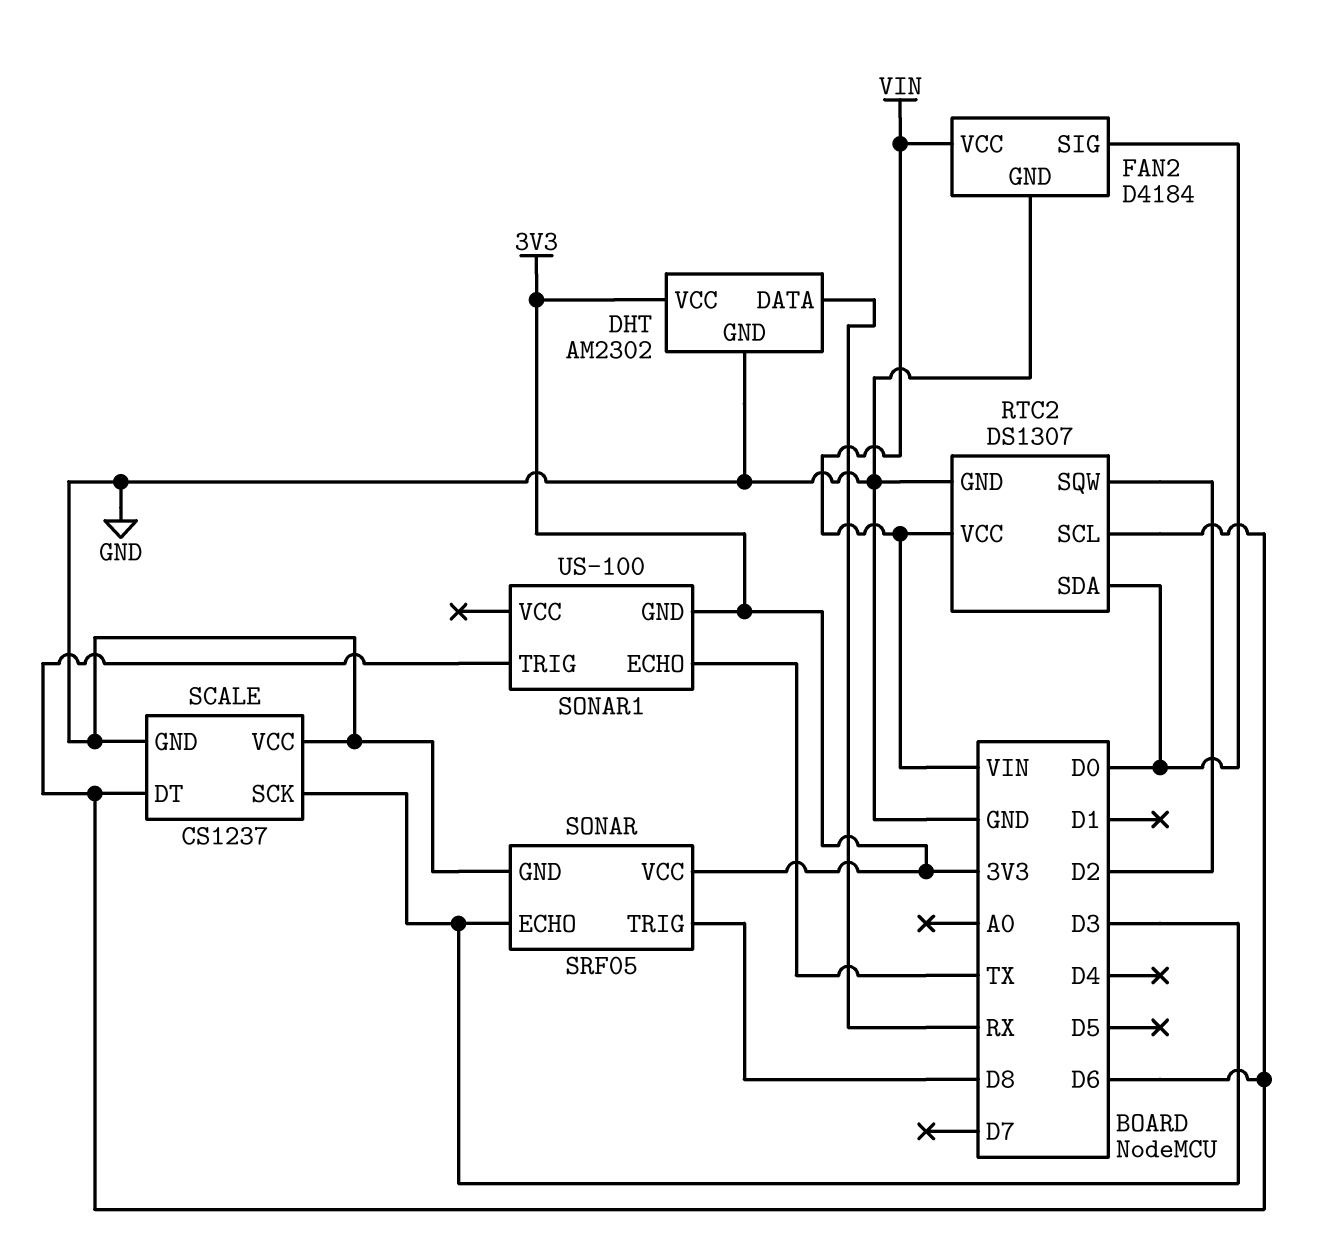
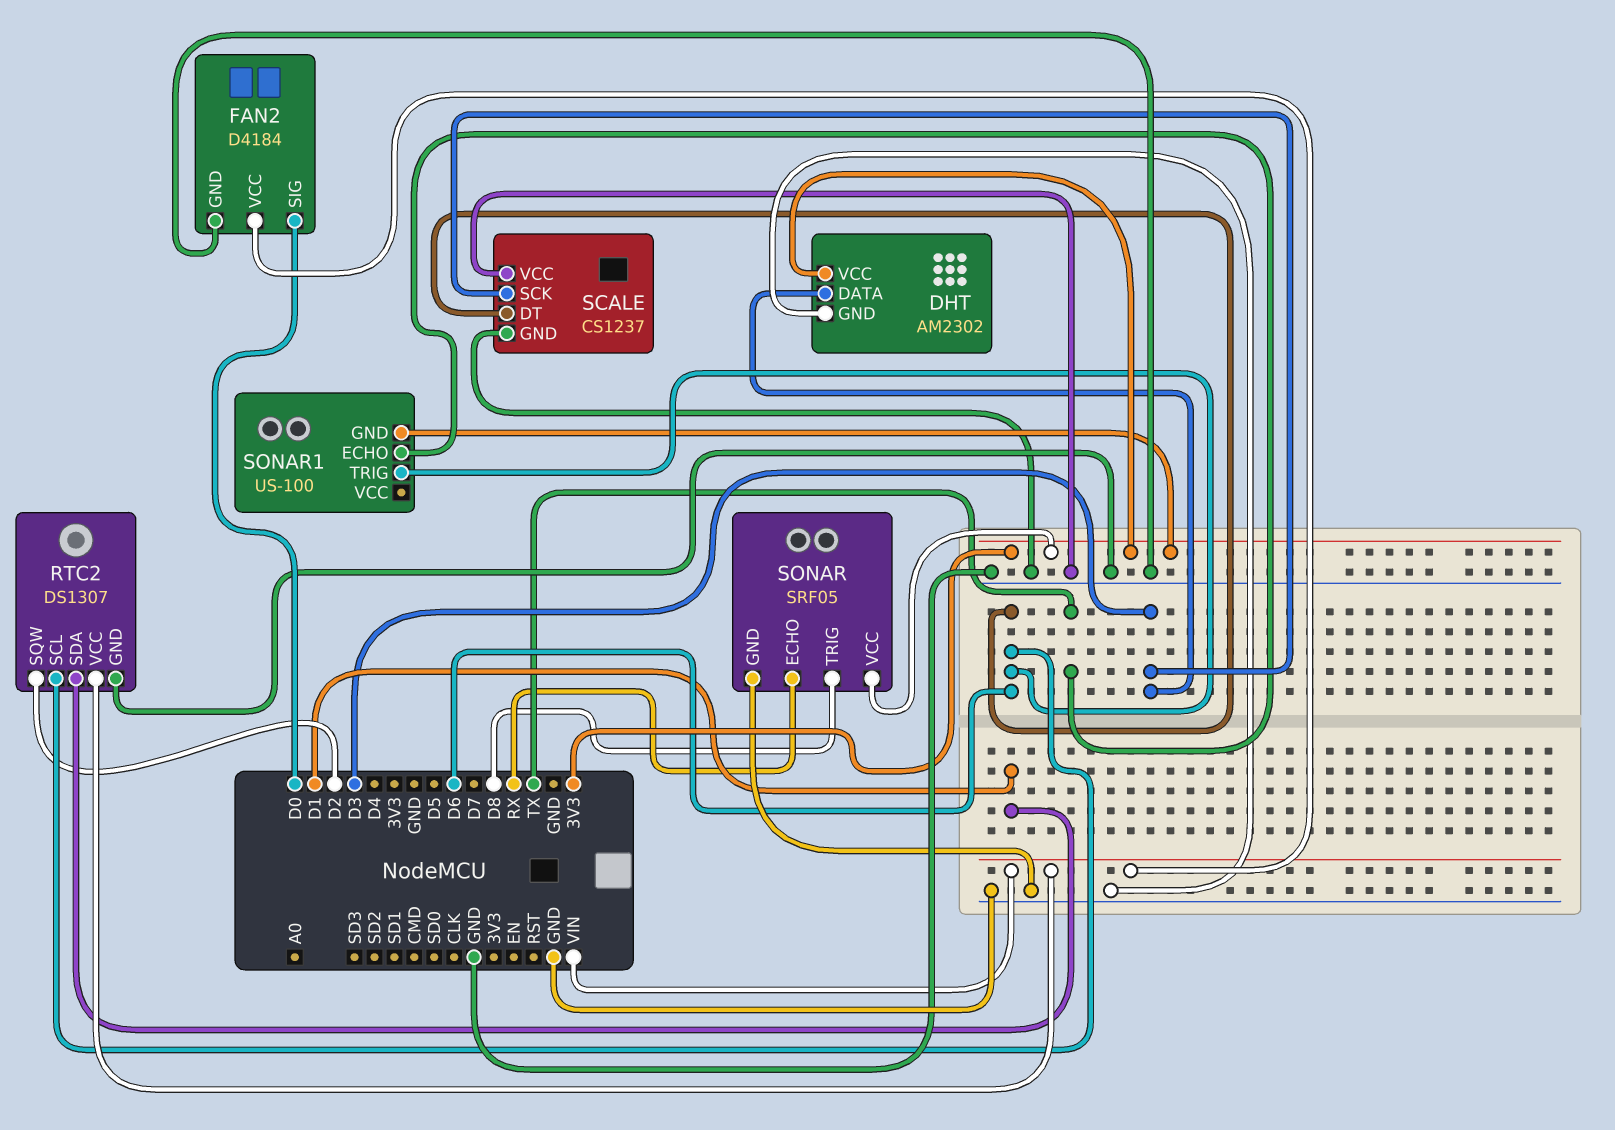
DHT pin DATA: RX -> D3
RTC2 pin SDA: D0 -> D1
SONAR pin ECHO: D3 -> RX

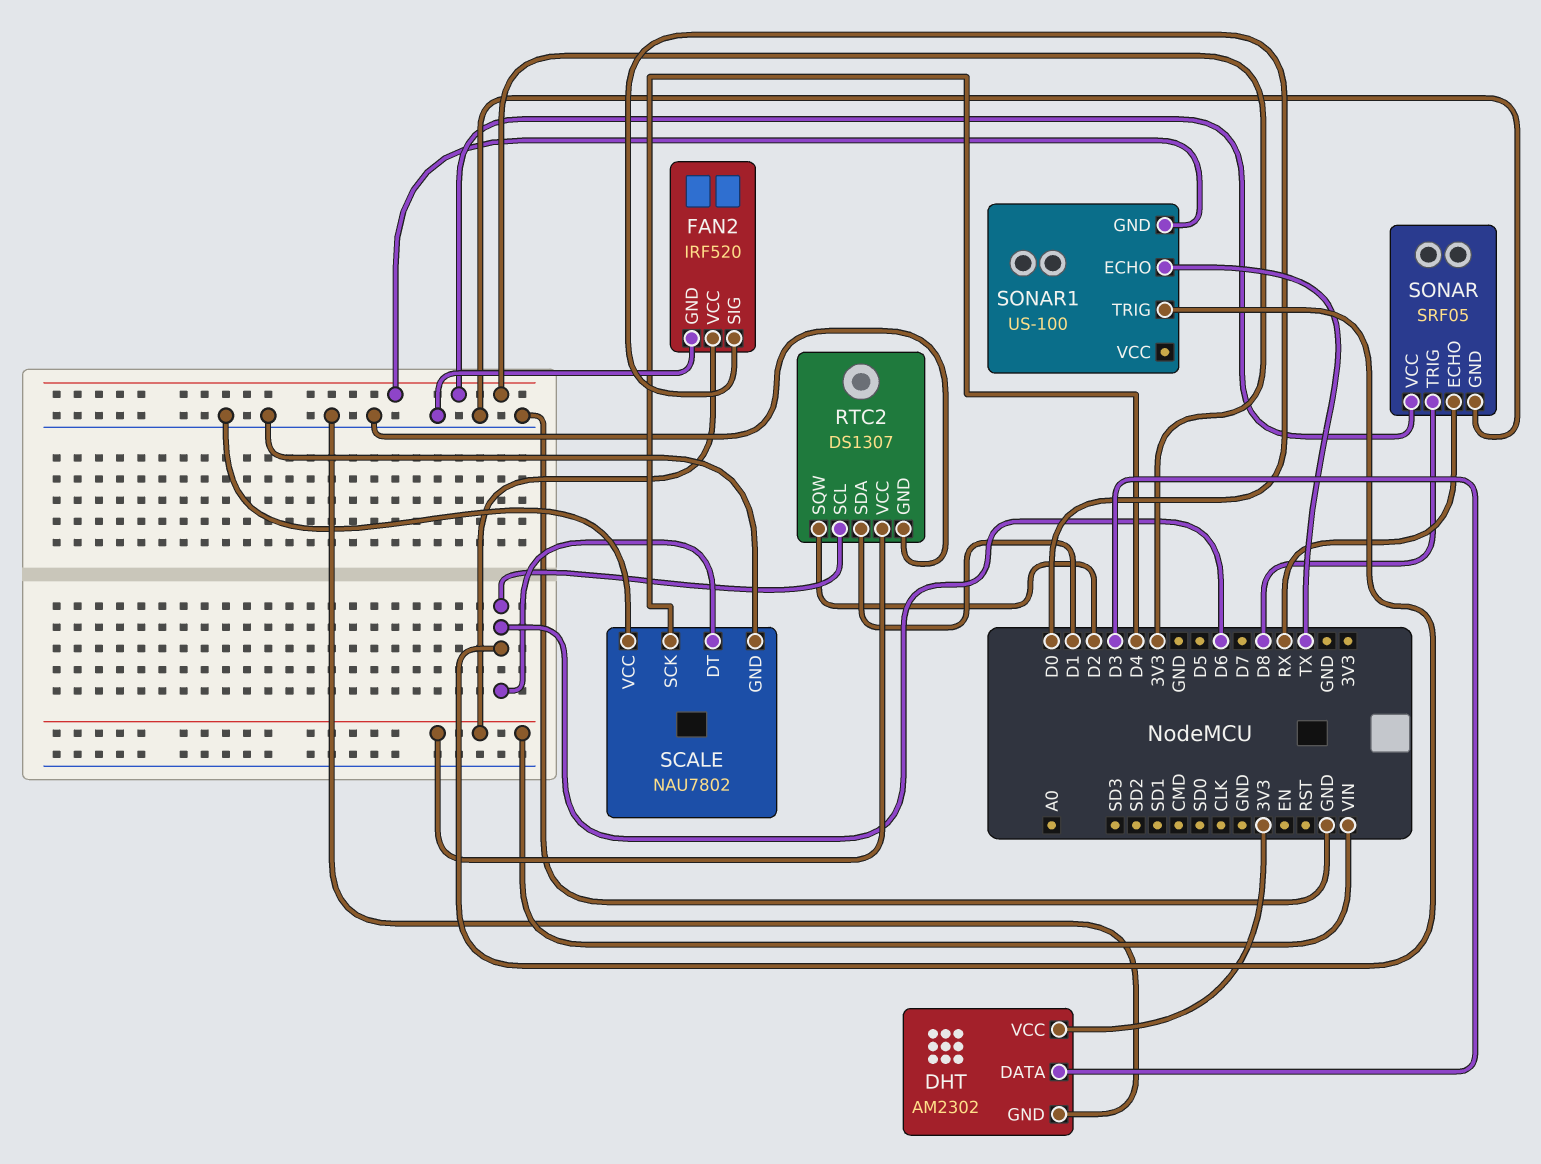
FAN2: D4184 -> IRF520
SCALE: CS1237 -> NAU7802
SCALE pin SCK: D3 -> D4

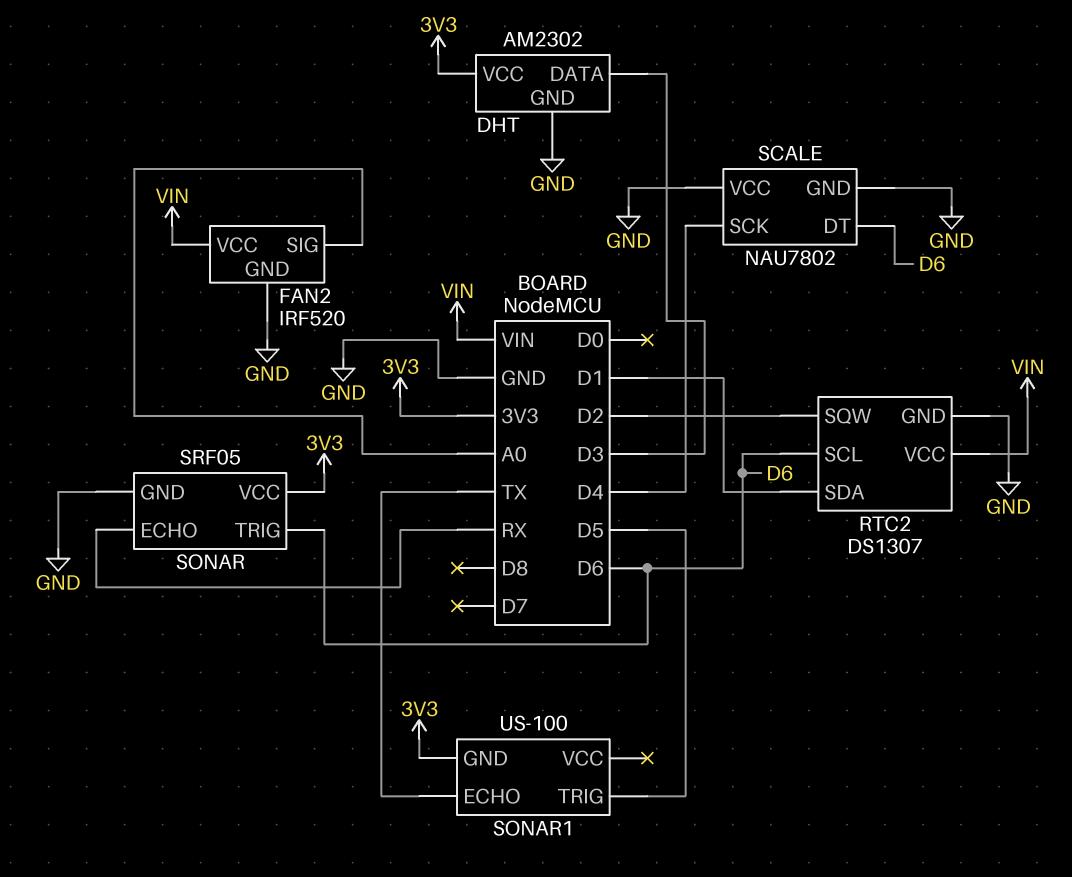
FAN2 pin SIG: D0 -> A0
SONAR pin TRIG: D8 -> D6
SONAR1 pin TRIG: D6 -> D5

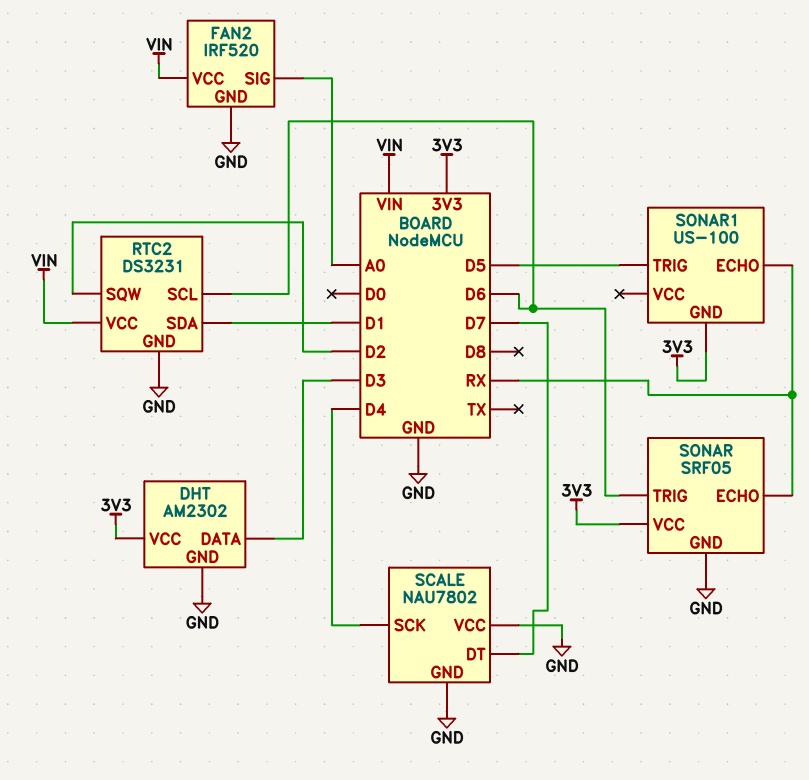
RTC2: DS1307 -> DS3231
SCALE pin DT: D6 -> D7
SONAR1 pin ECHO: TX -> RX

